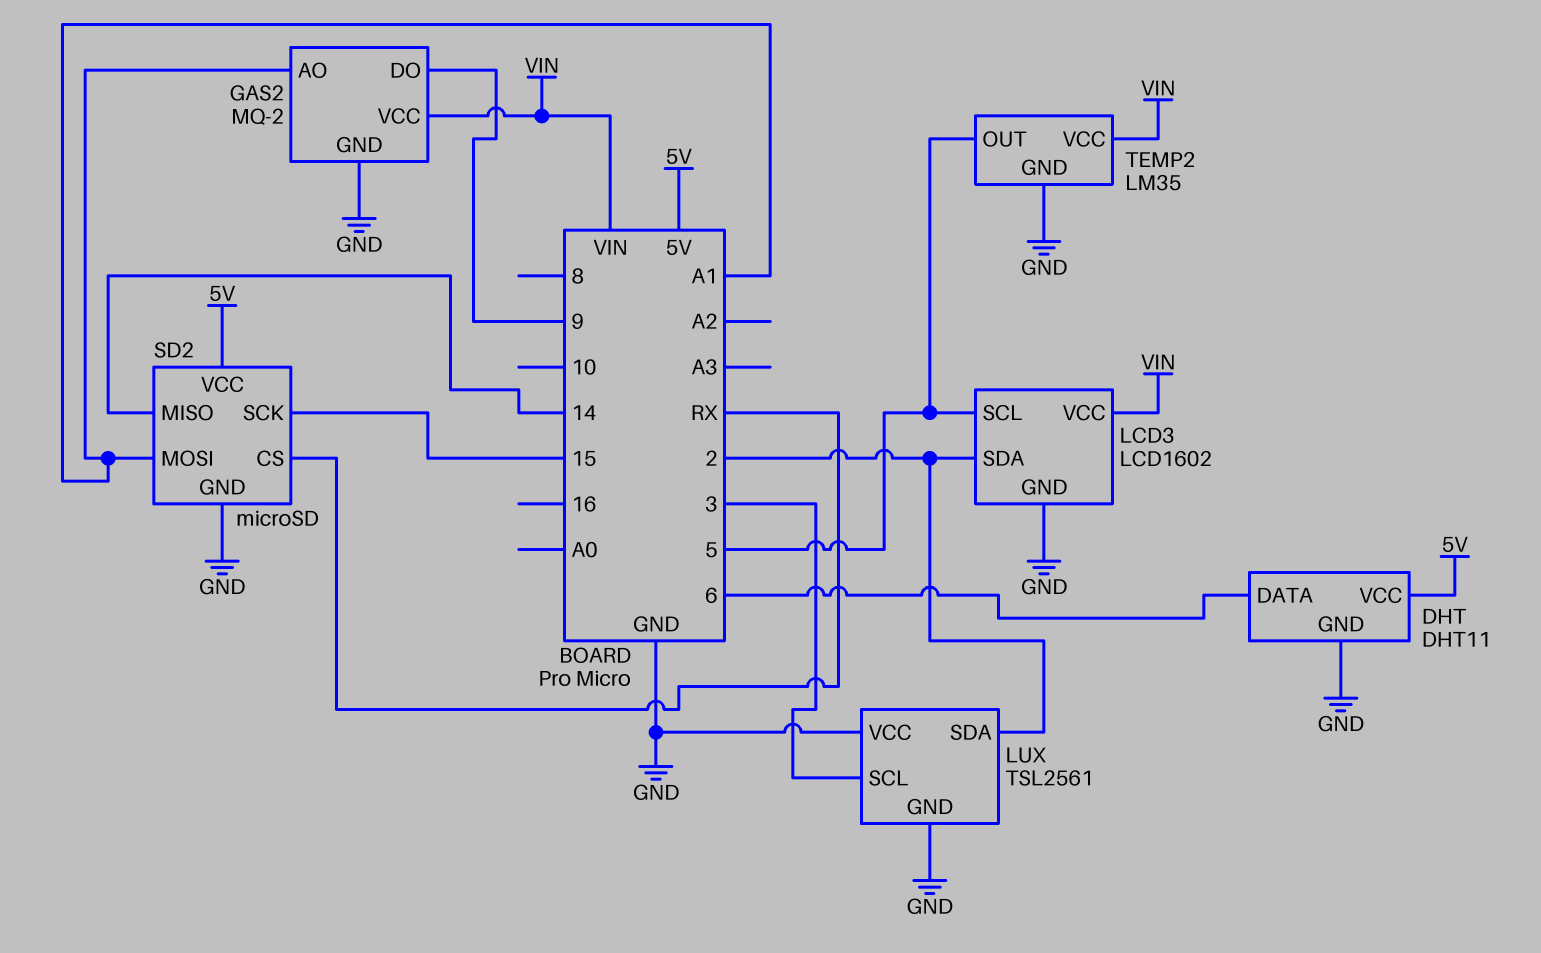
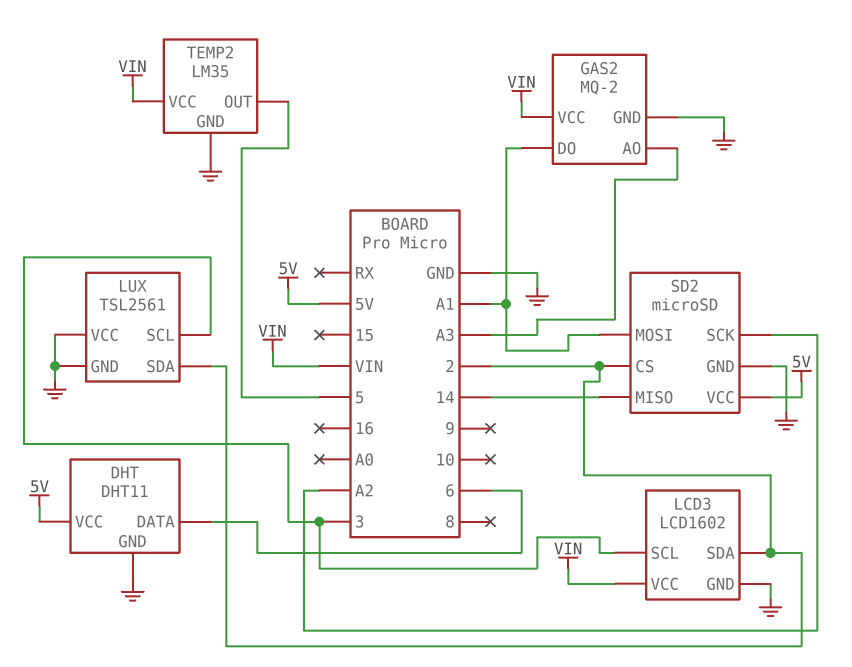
GAS2 pin AO: A1 -> A3
GAS2 pin DO: 9 -> A1
LCD3 pin SCL: 5 -> 3
SD2 pin CS: RX -> 2
SD2 pin SCK: 15 -> A2

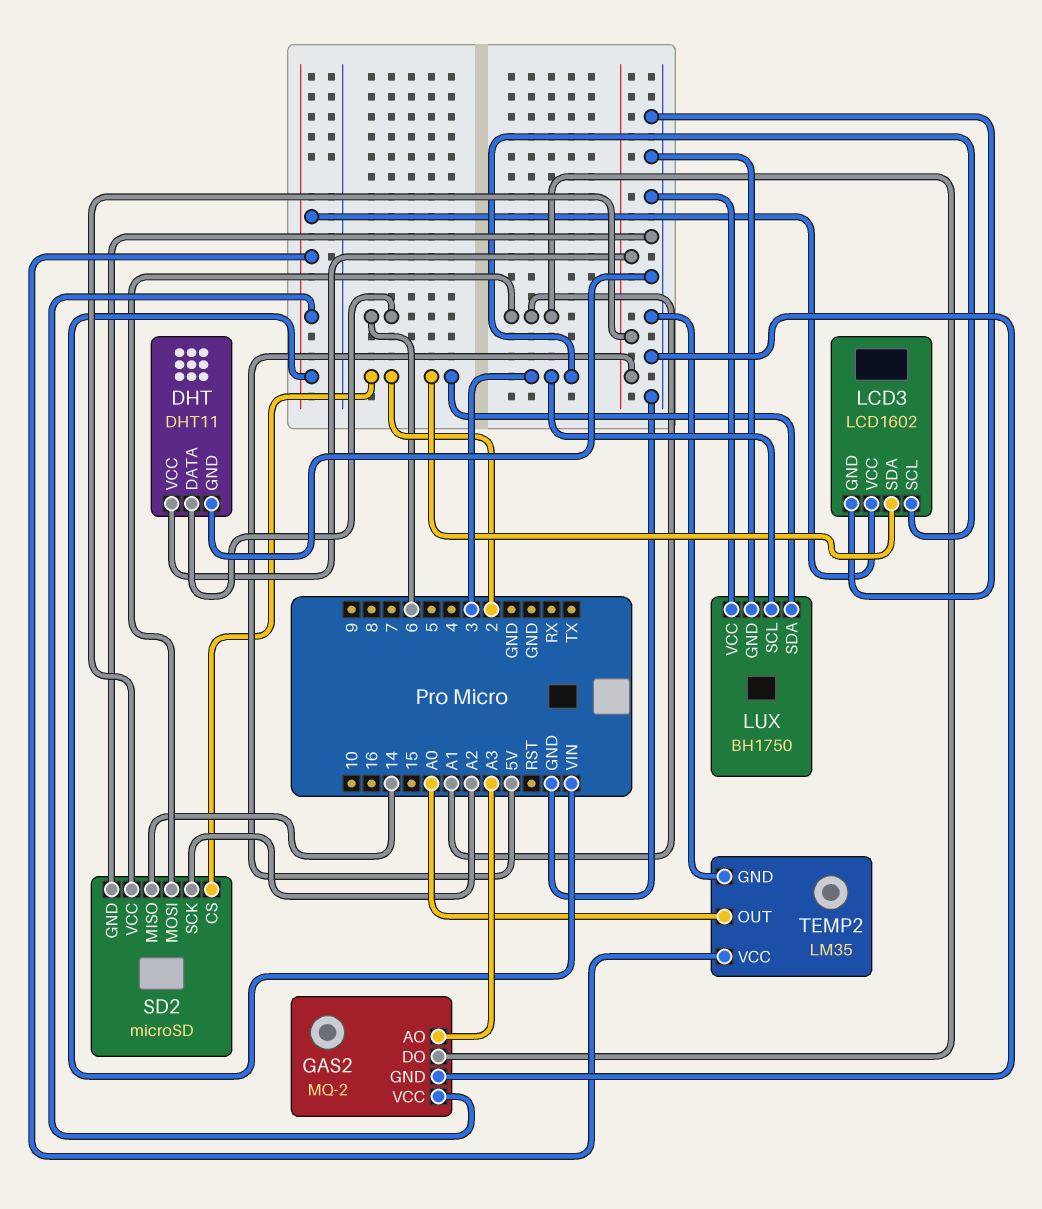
LUX: TSL2561 -> BH1750
TEMP2 pin OUT: 5 -> A0

